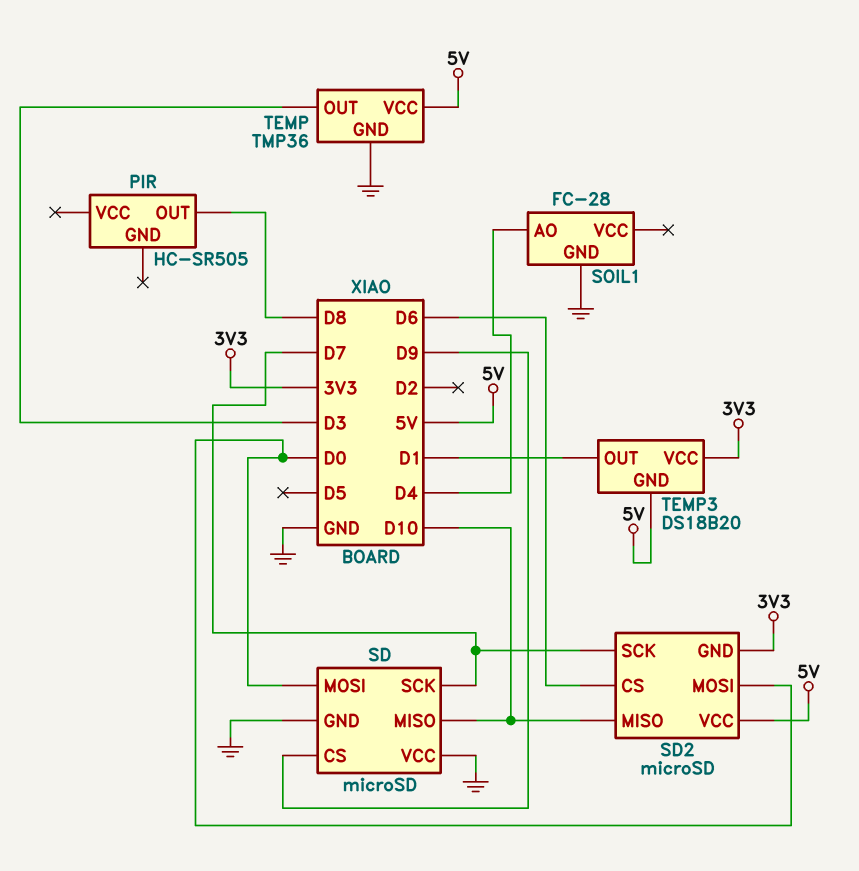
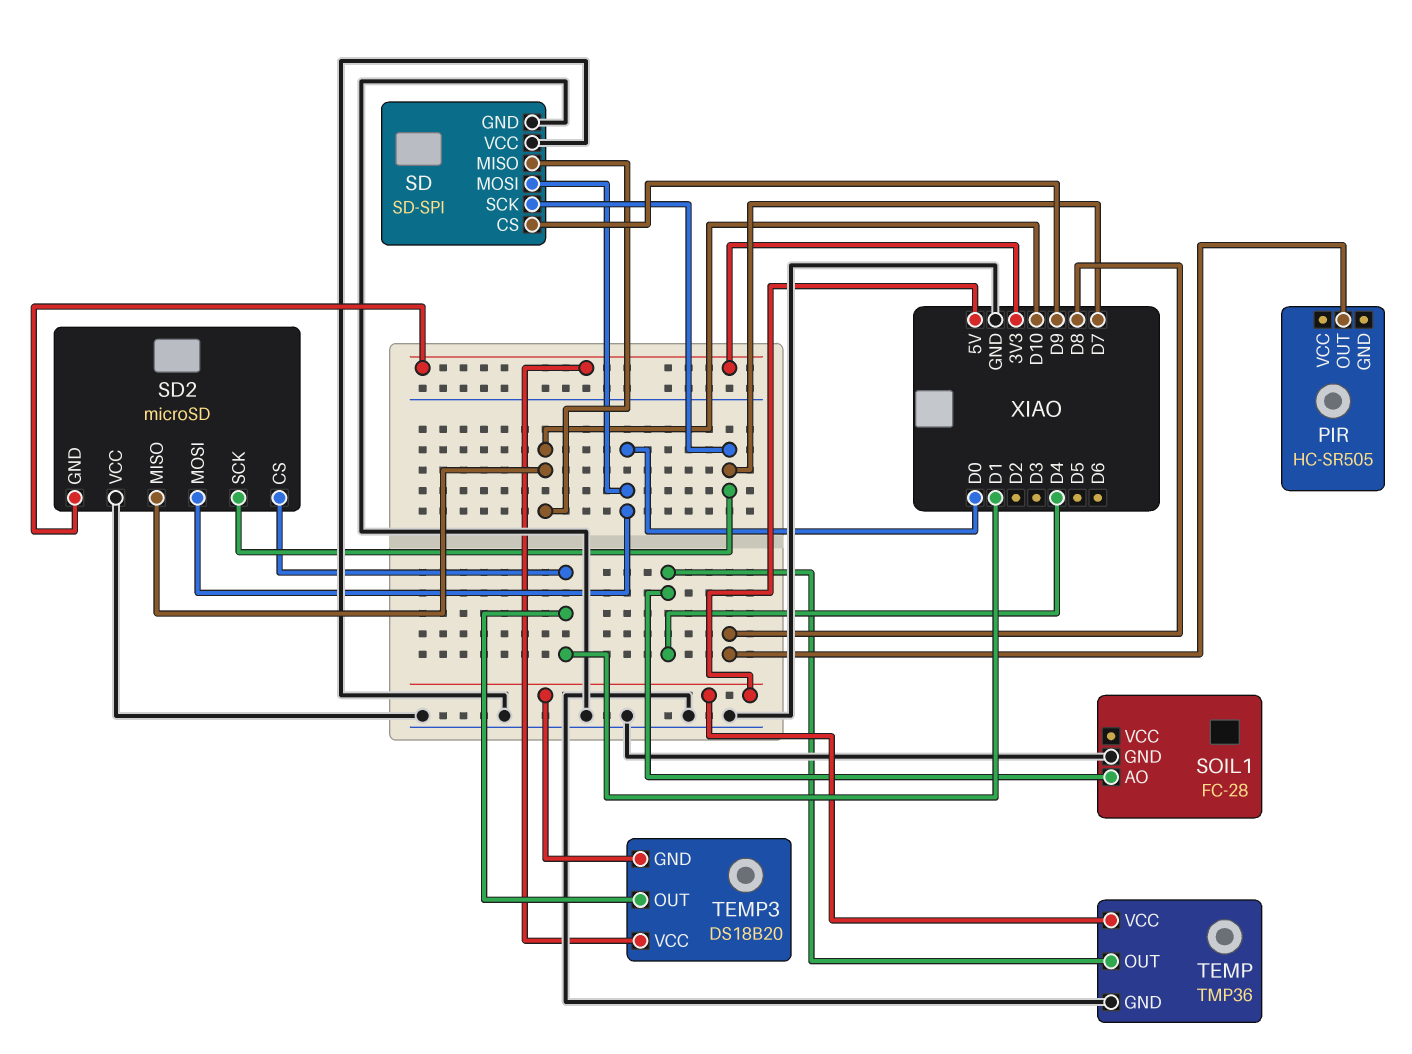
SD: microSD -> SD-SPI
SD2 pin CS: D6 -> D1
SD2 pin VCC: 5V -> GND
TEMP pin OUT: D3 -> D4

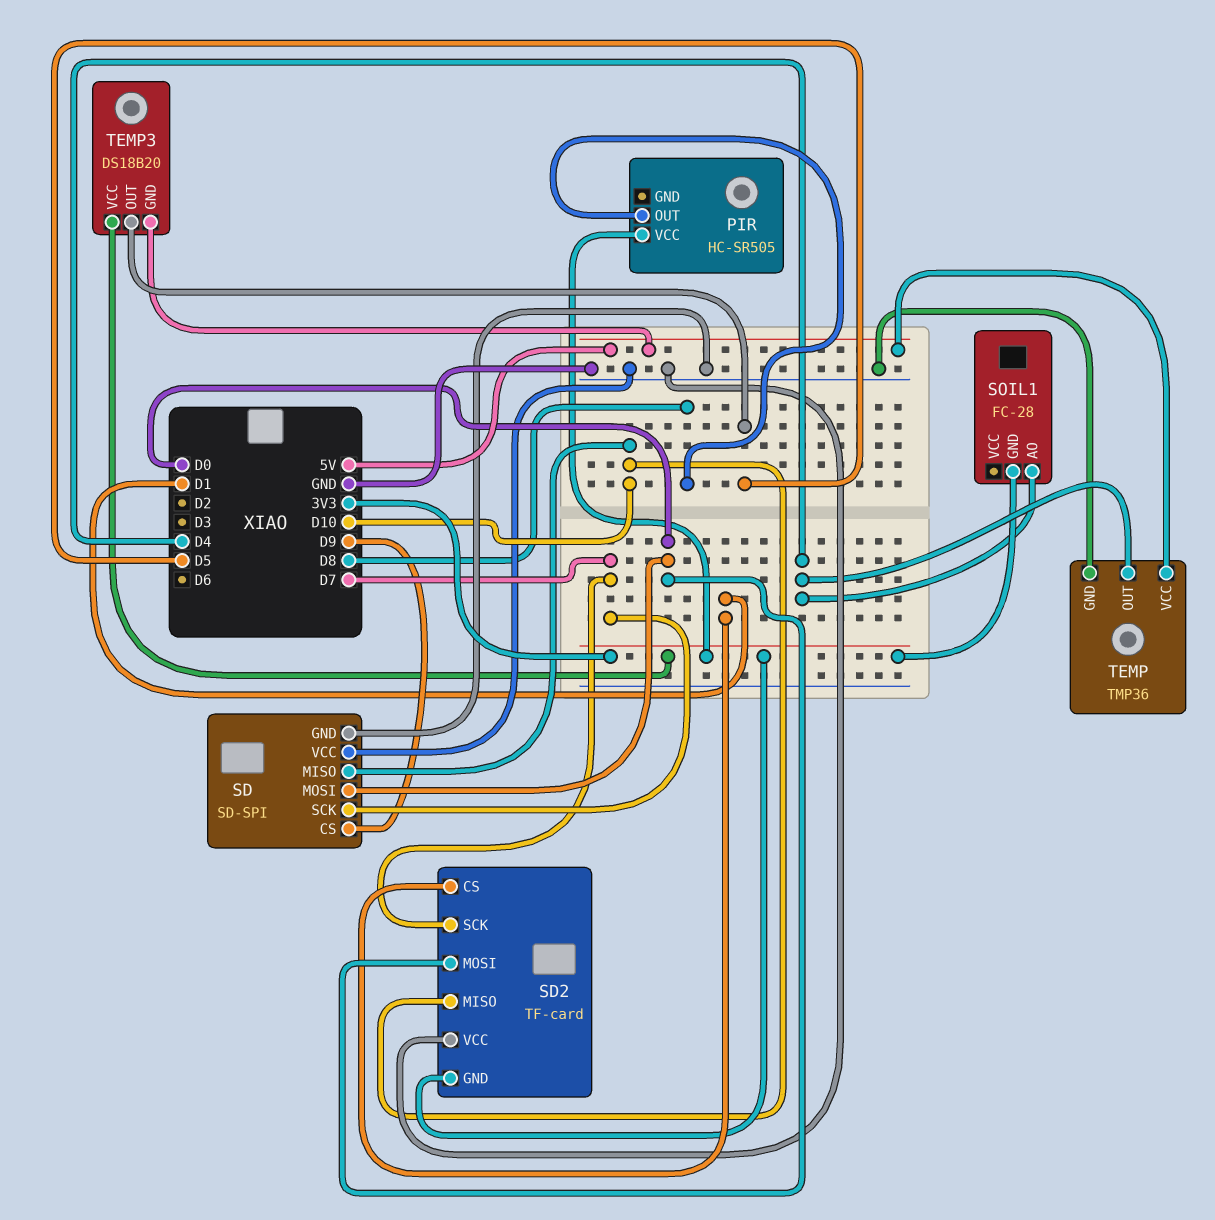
PIR pin VCC: none -> 3V3
SD2: microSD -> TF-card
SOIL1 pin GND: GND -> 3V3
TEMP3 pin OUT: D1 -> D5

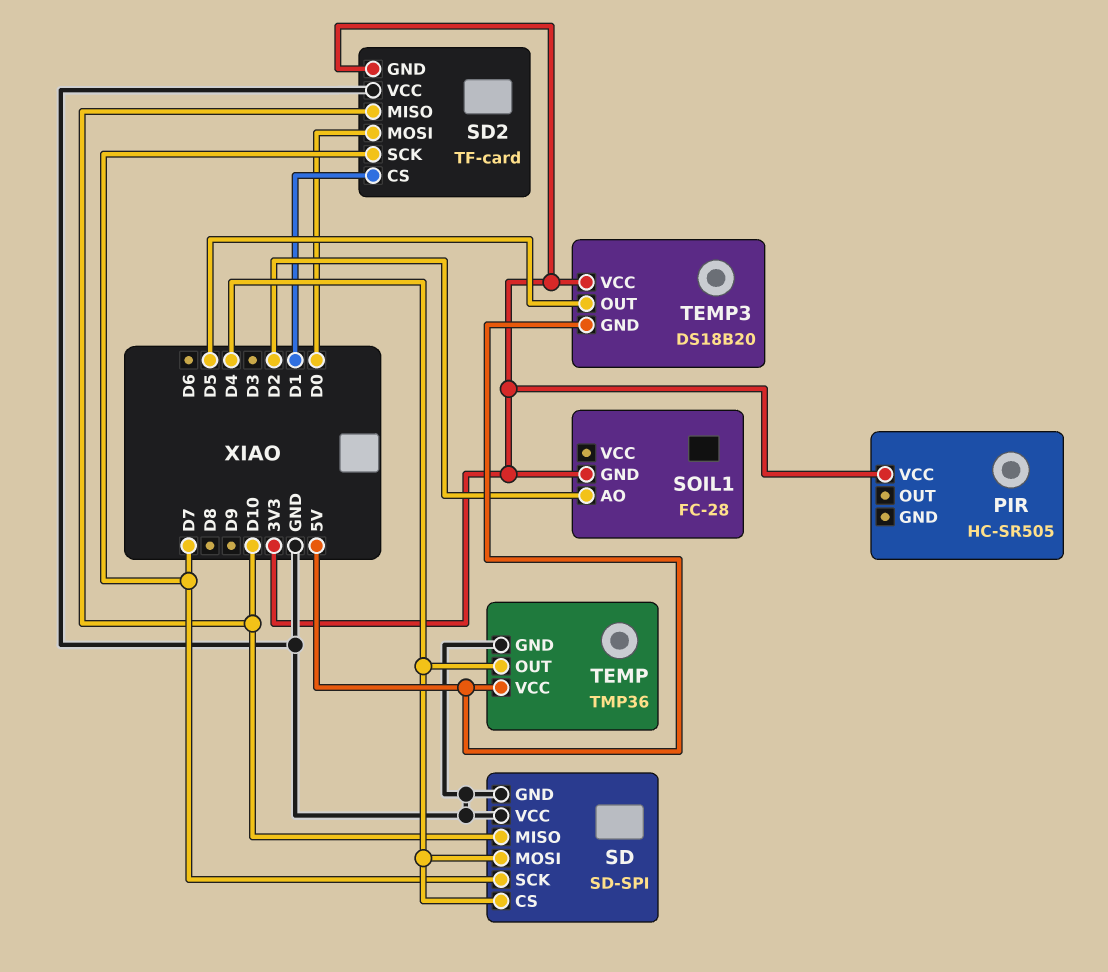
PIR pin OUT: D8 -> none
SD pin CS: D9 -> D4
SD pin MOSI: D0 -> D4
SOIL1 pin AO: D4 -> D2

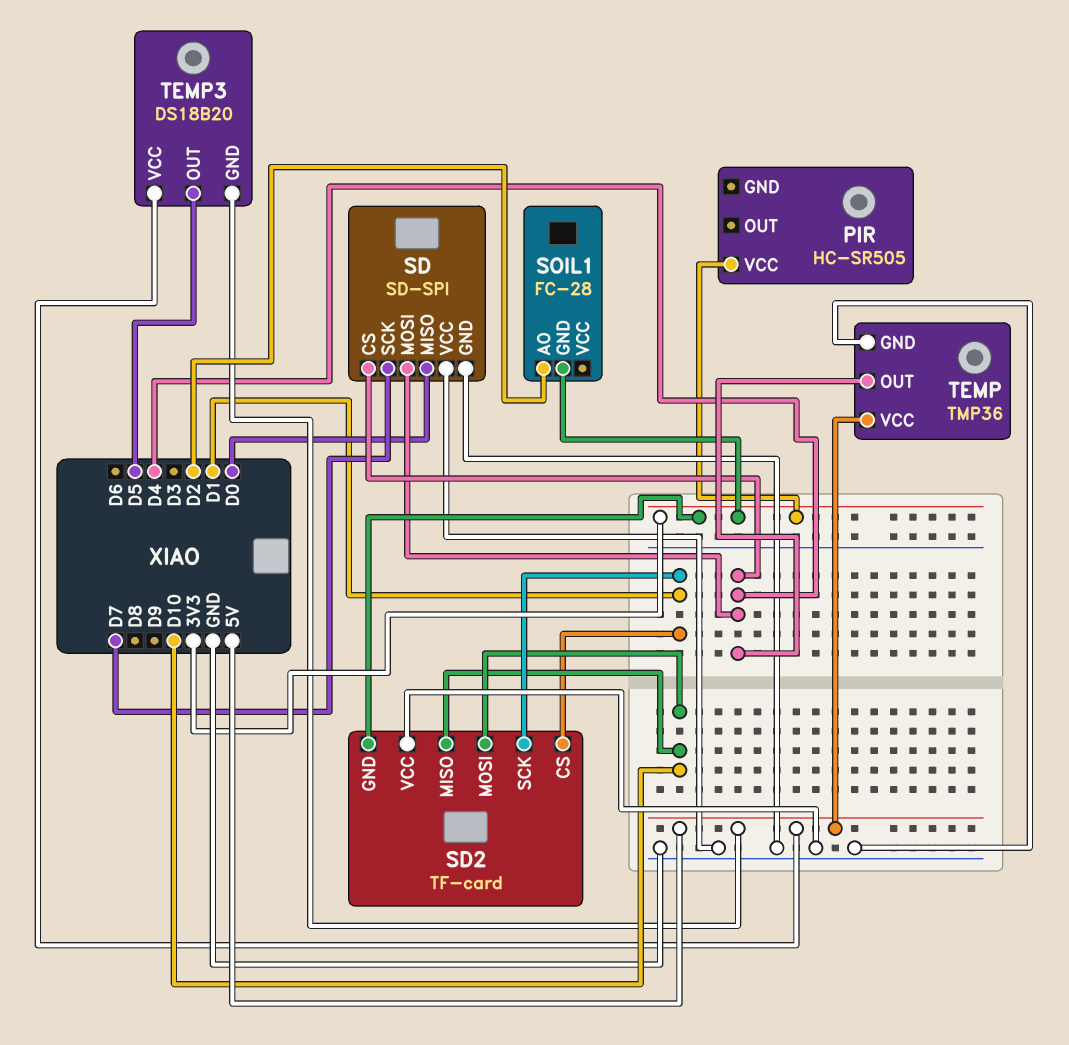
SD pin MISO: D10 -> D0
SD2 pin MOSI: D0 -> D10
SD2 pin SCK: D7 -> D1
TEMP3 pin VCC: 3V3 -> 5V

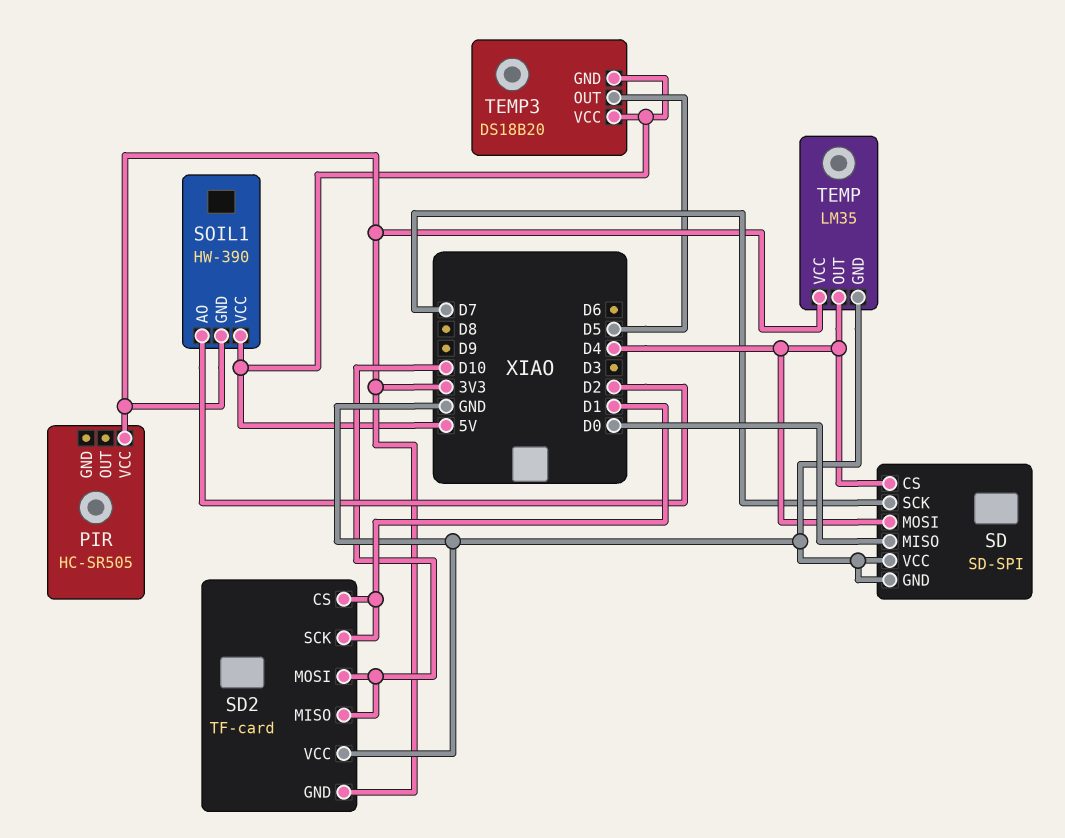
SOIL1: FC-28 -> HW-390
SOIL1 pin VCC: none -> 5V
TEMP: TMP36 -> LM35
TEMP pin VCC: 5V -> 3V3

